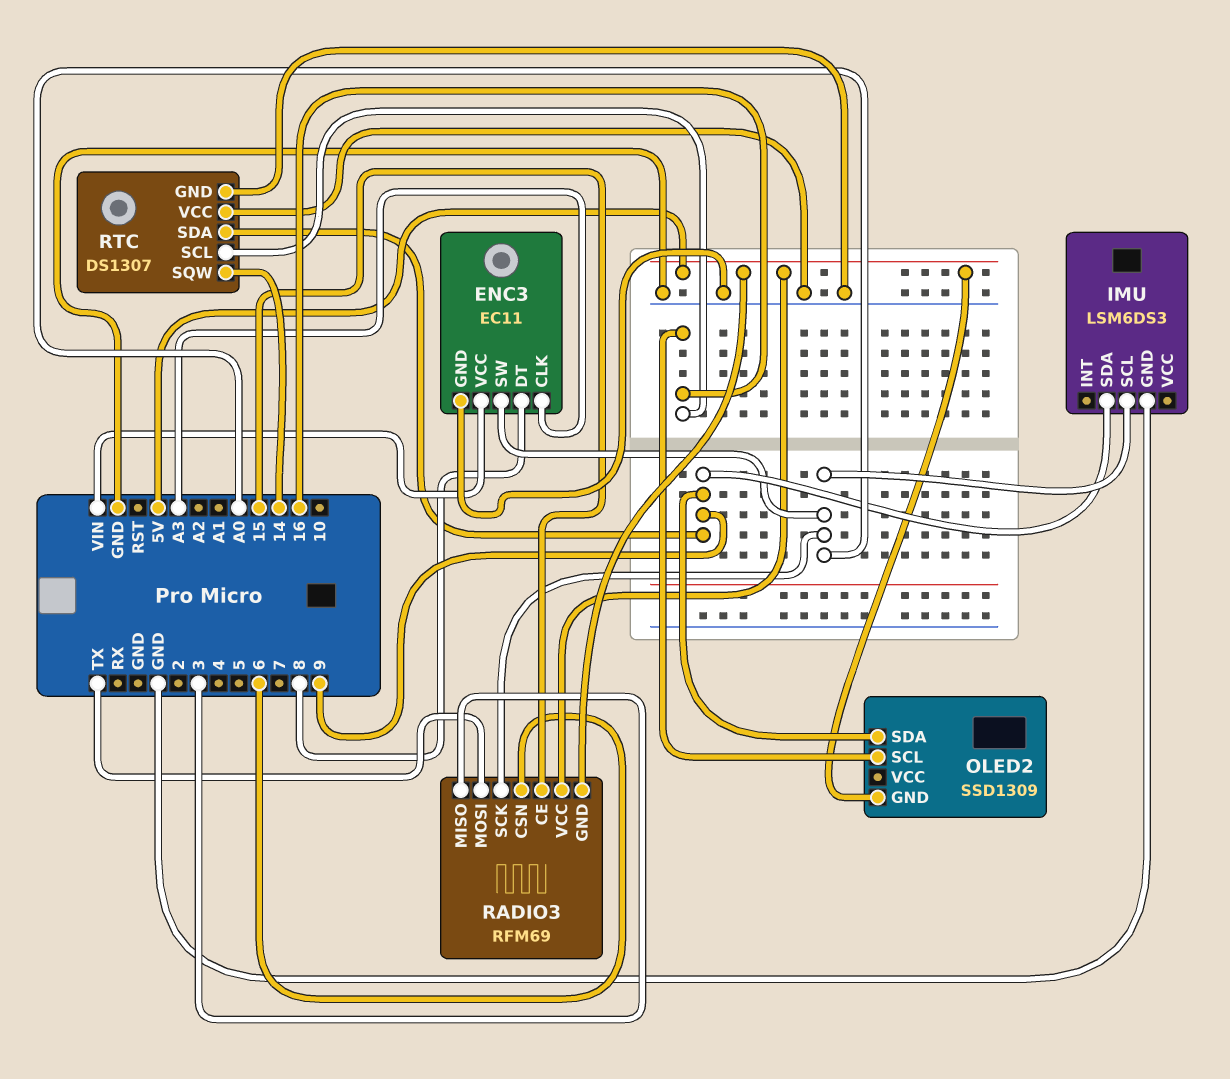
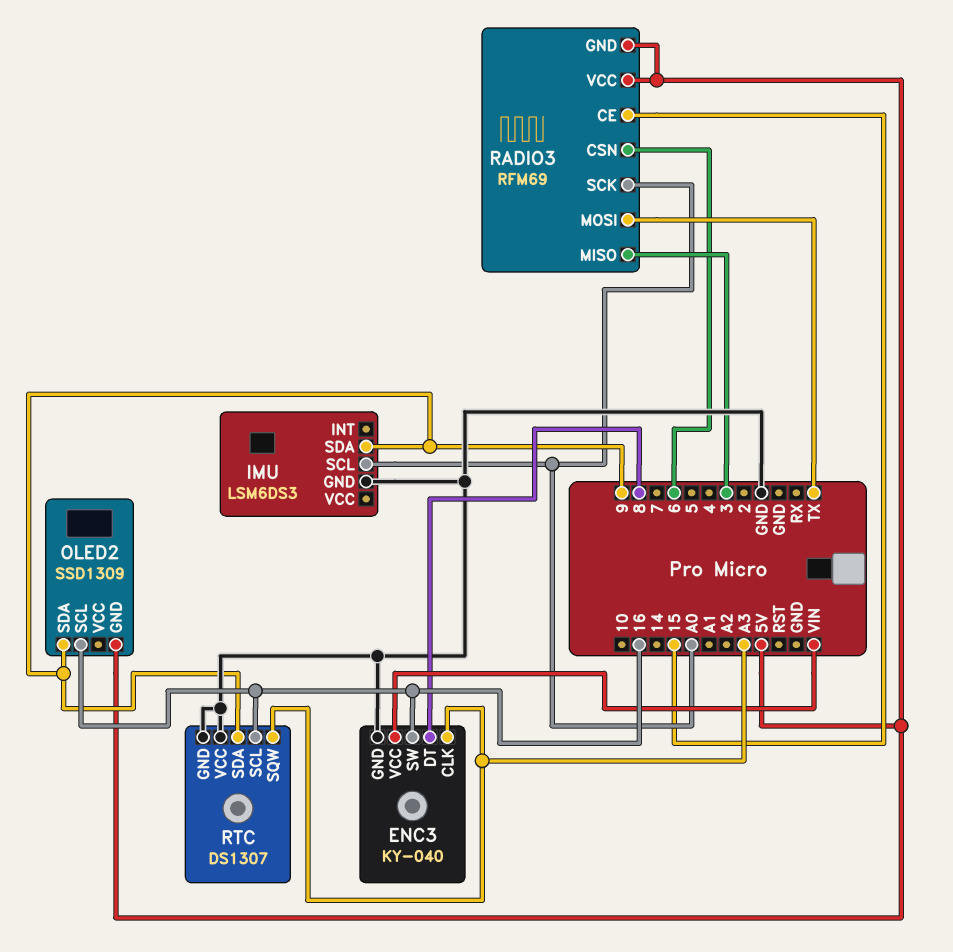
ENC3: EC11 -> KY-040
ENC3 pin SW: A0 -> 16
RTC pin SQW: 14 -> A3

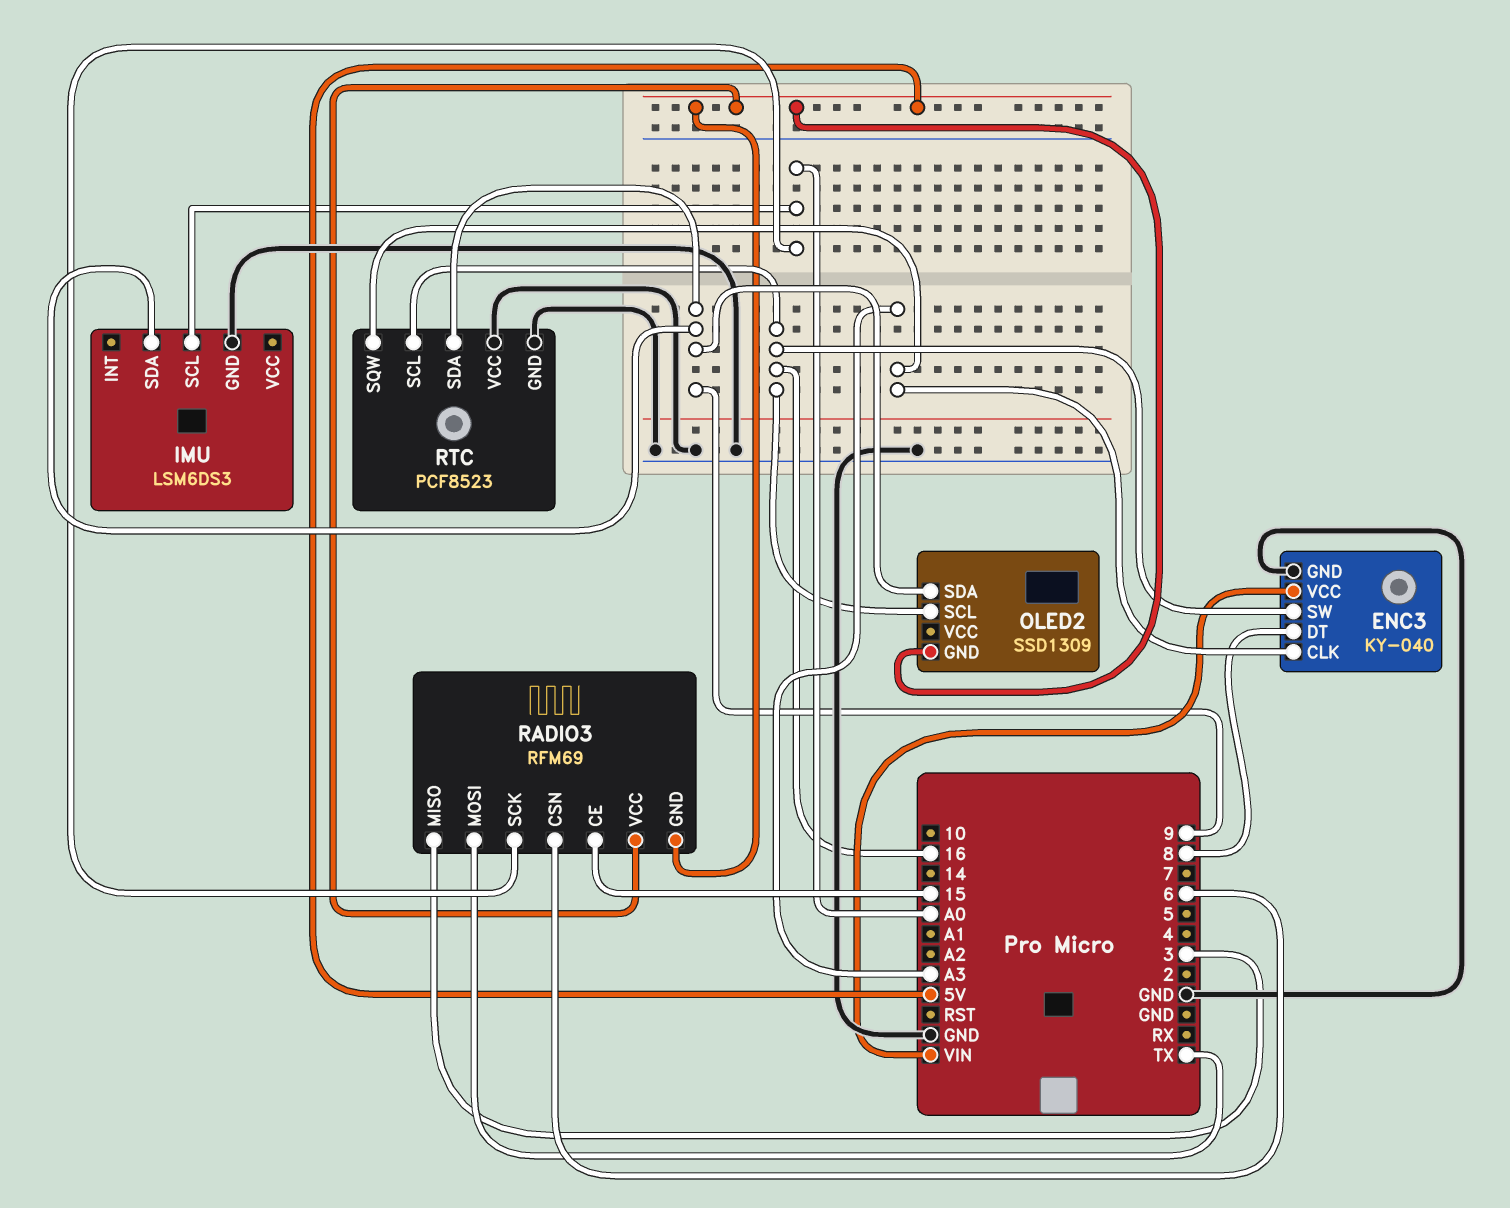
RTC: DS1307 -> PCF8523

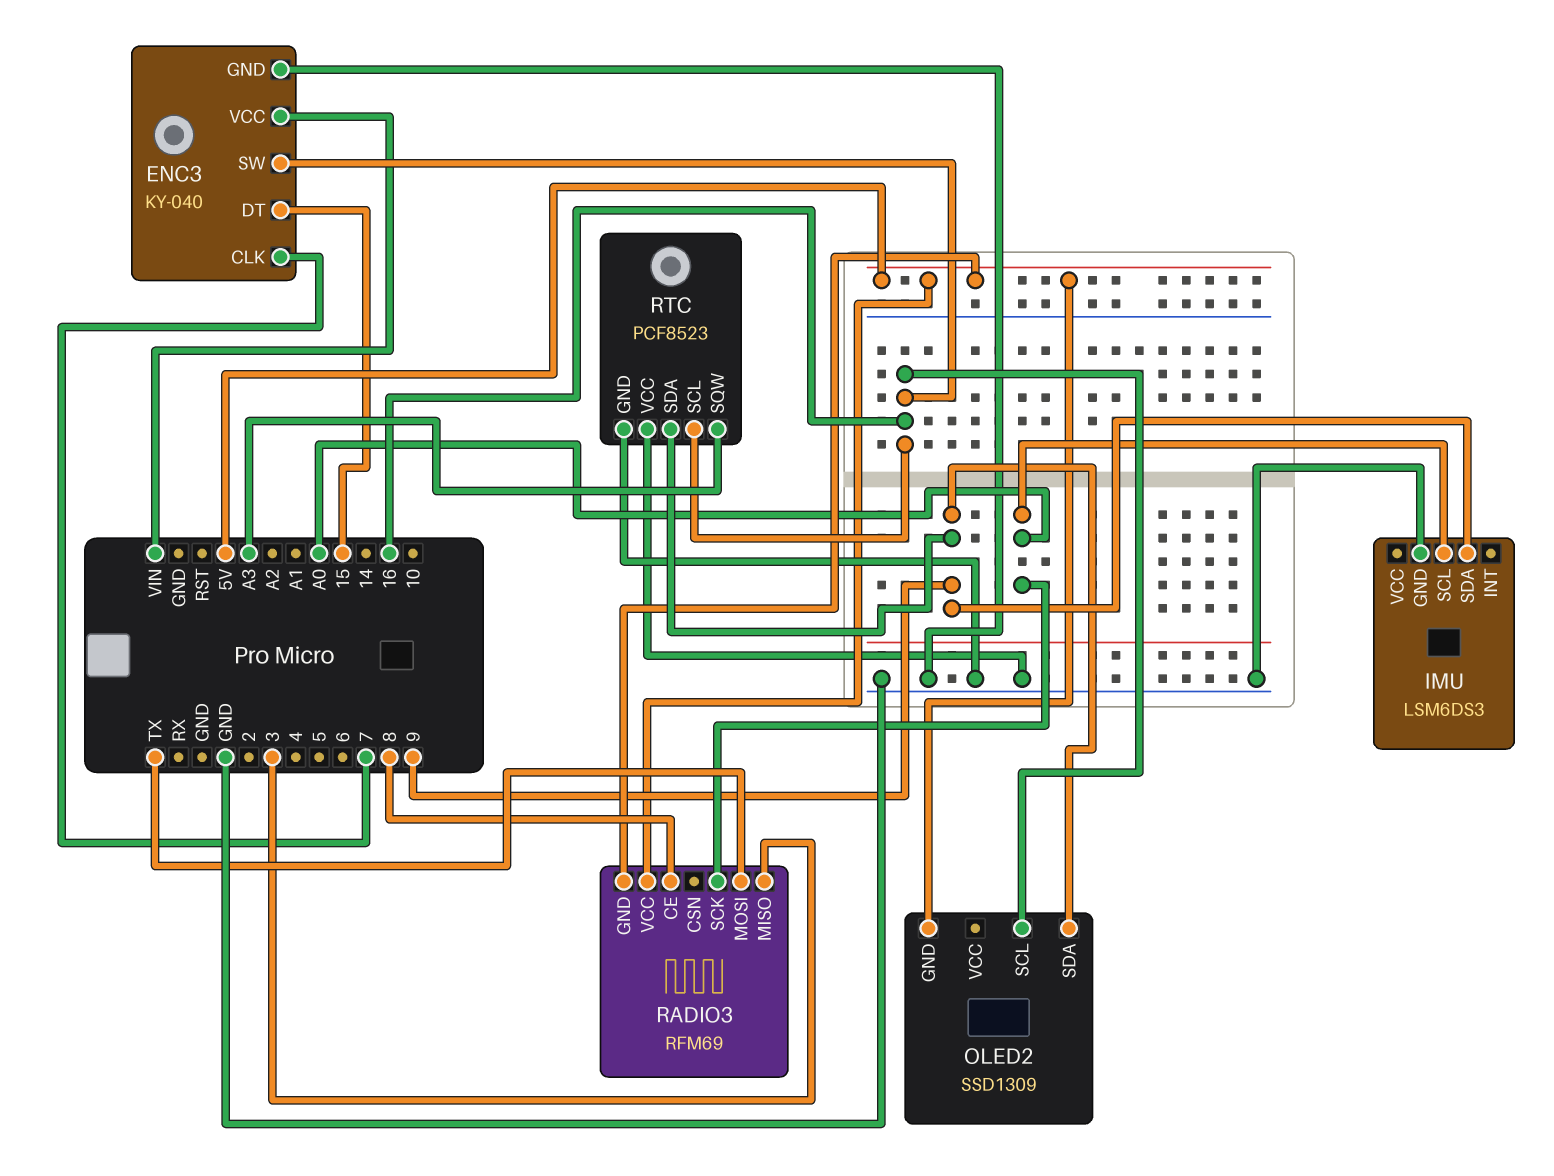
ENC3 pin CLK: A3 -> 7
ENC3 pin DT: 8 -> 15
RADIO3 pin CE: 15 -> 8
RADIO3 pin CSN: 6 -> none

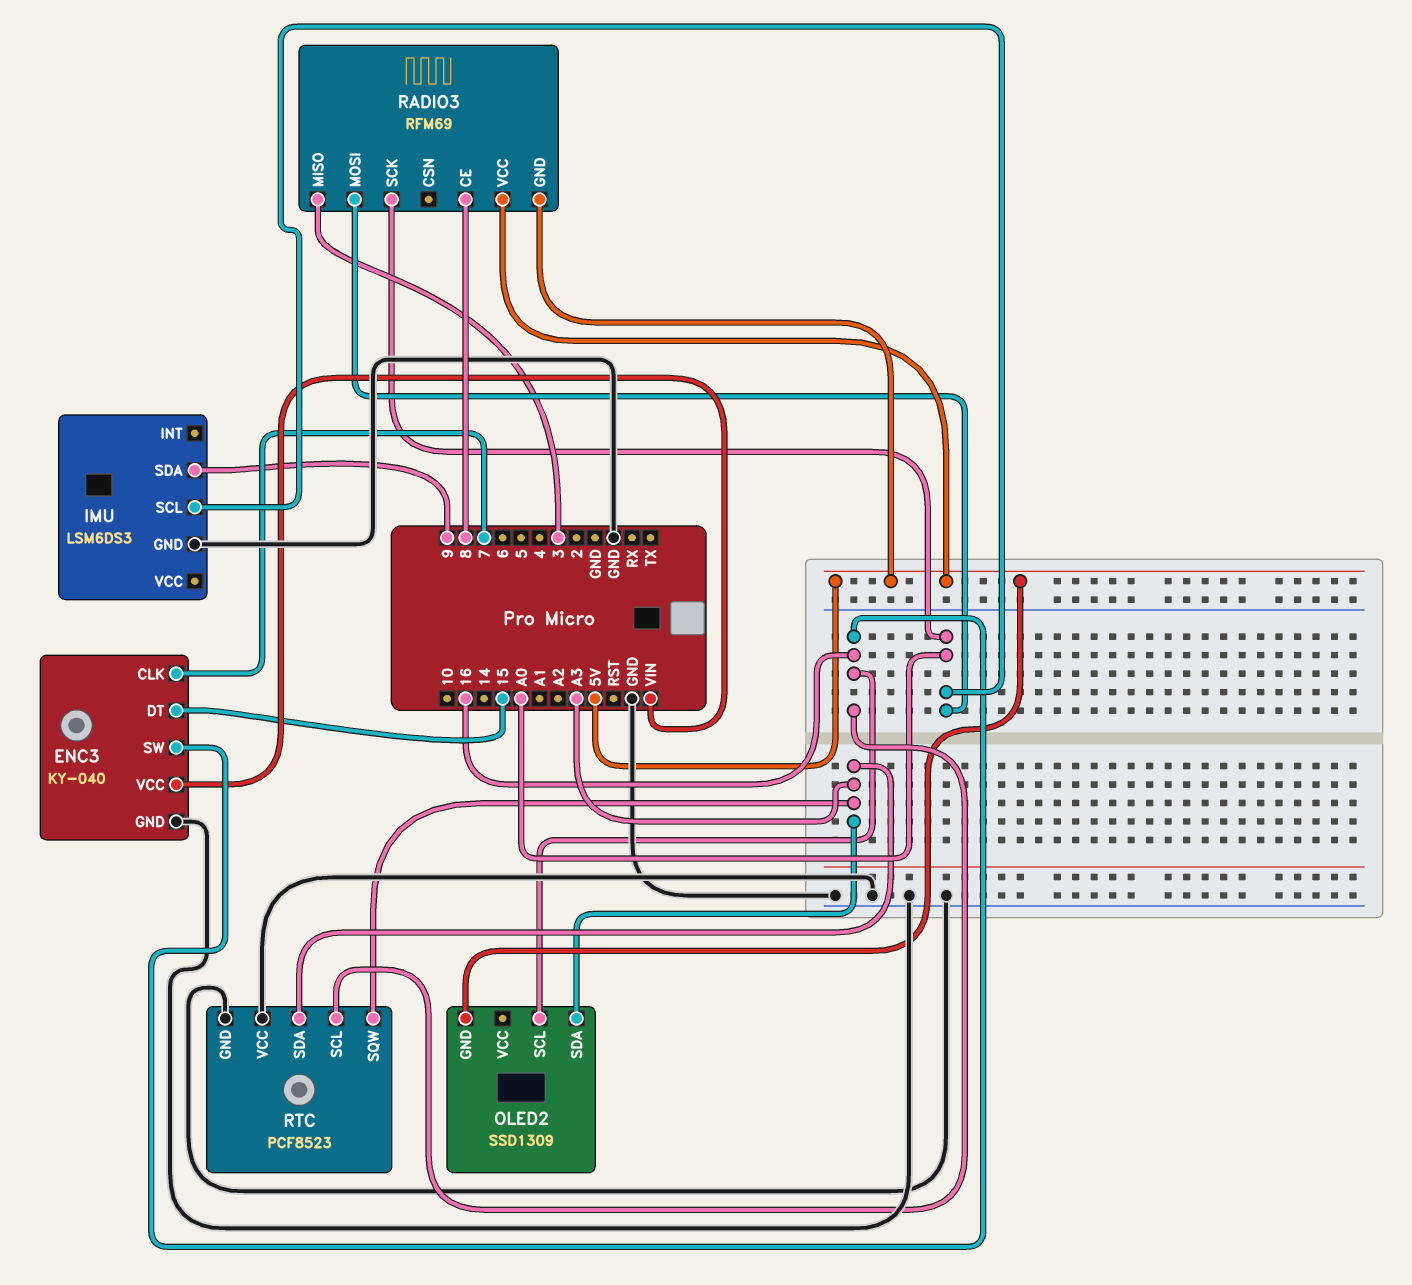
OLED2 pin SDA: 9 -> A3
RADIO3 pin MOSI: TX -> A0
RTC pin SDA: 9 -> A3

